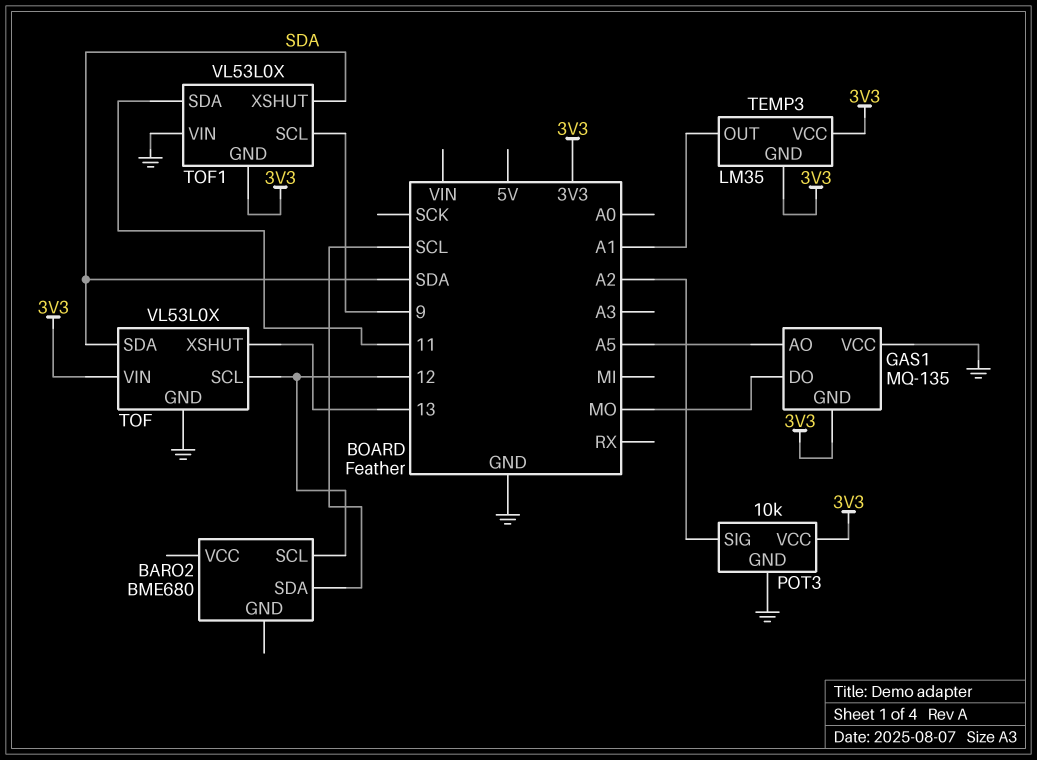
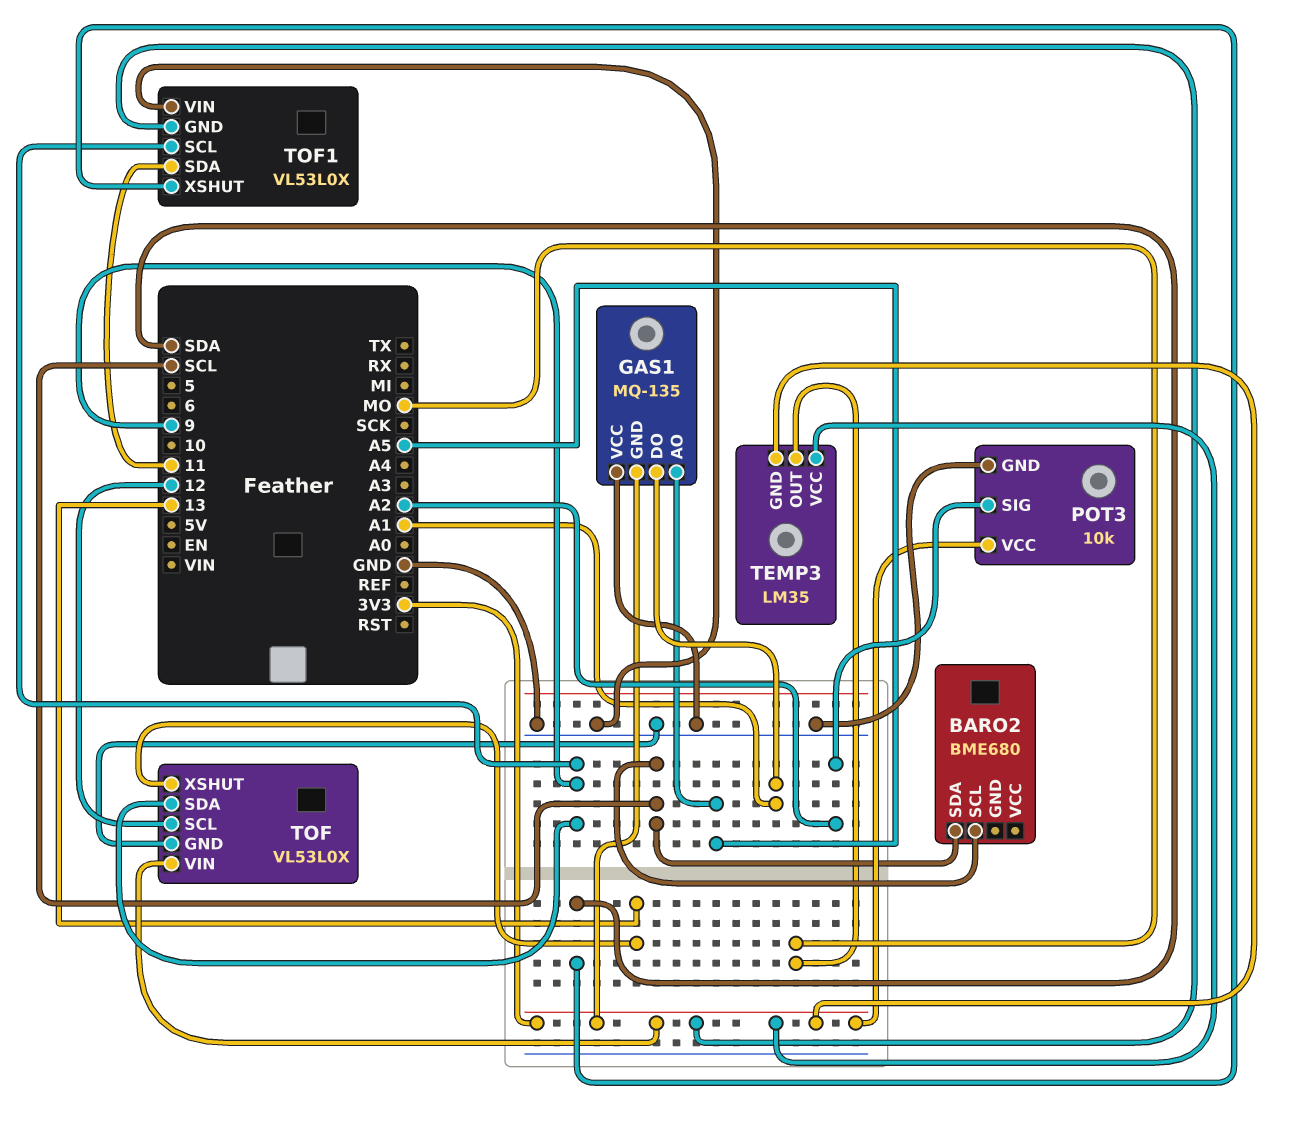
BARO2 pin SCL: 12 -> SCL
GAS1 pin DO: MO -> A1
TEMP3 pin OUT: A1 -> MO
TOF pin SDA: SDA -> 9

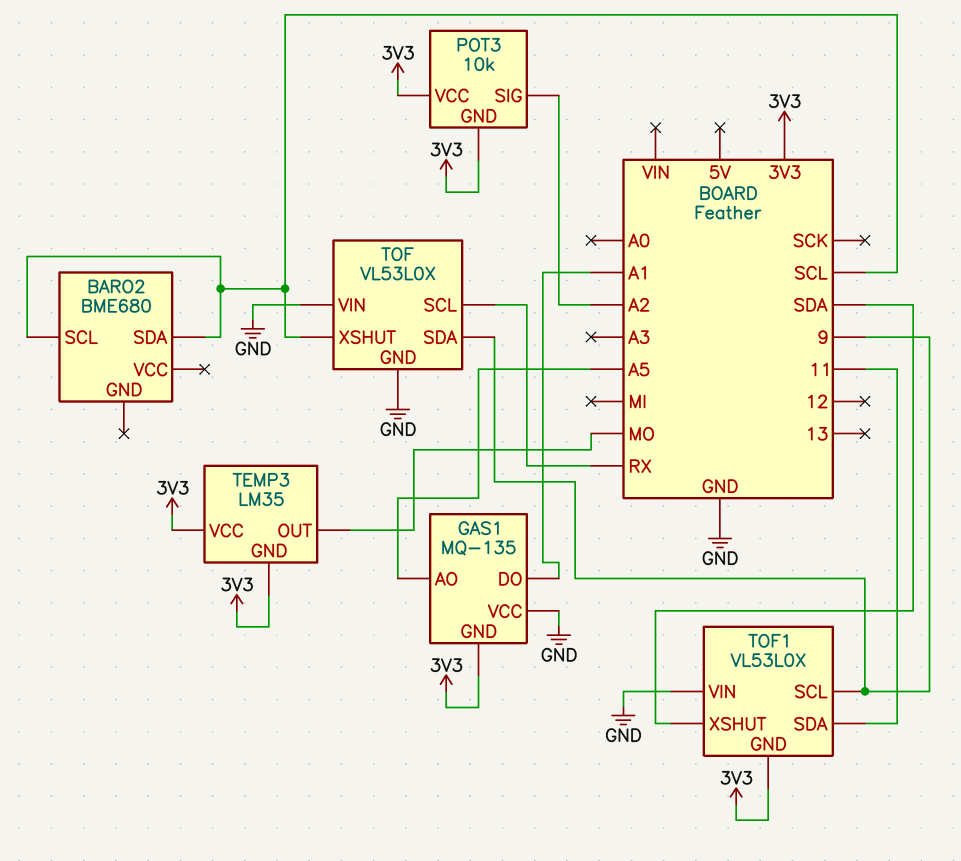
POT3 pin GND: GND -> 3V3
TOF pin SCL: 12 -> RX
TOF pin VIN: 3V3 -> GND
TOF pin XSHUT: 13 -> SCL

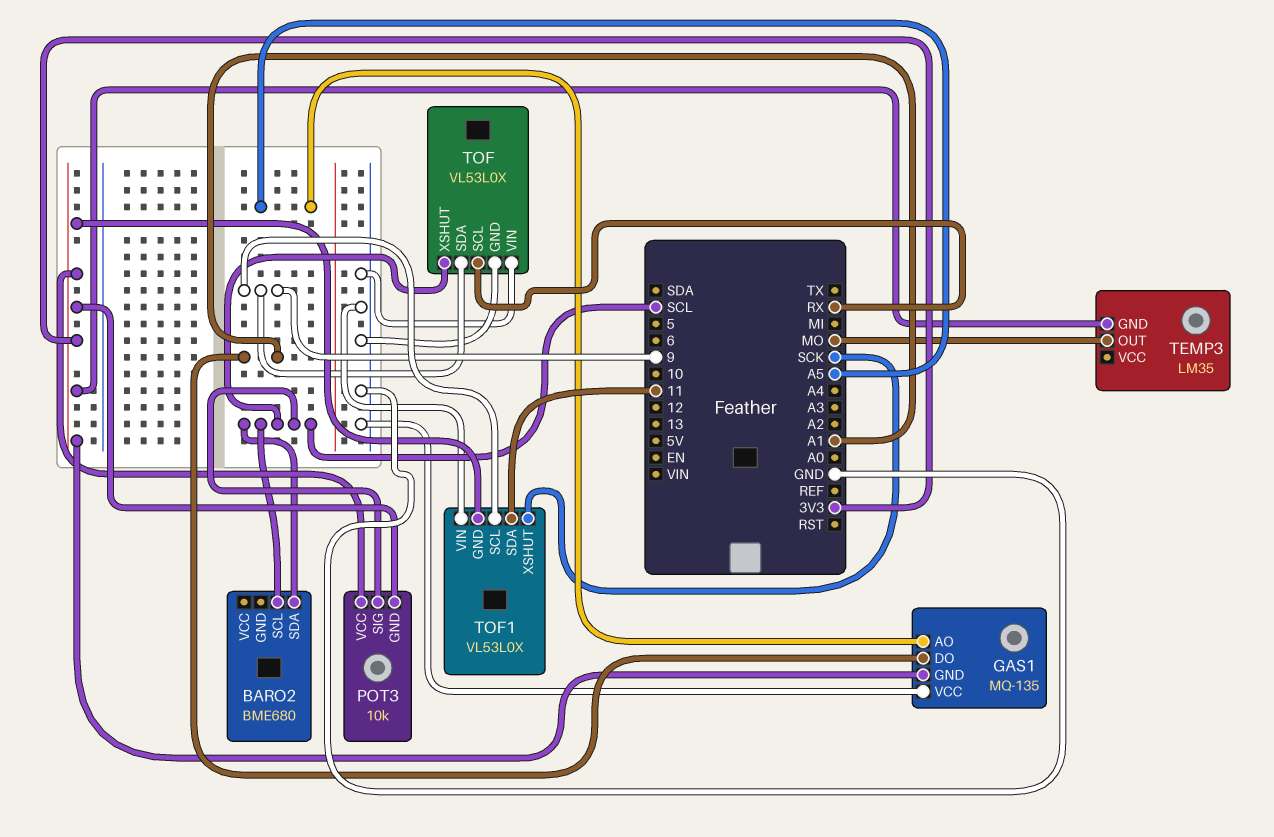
POT3 pin SIG: A2 -> SCL
TEMP3 pin VCC: 3V3 -> none
TOF1 pin XSHUT: SDA -> SCK

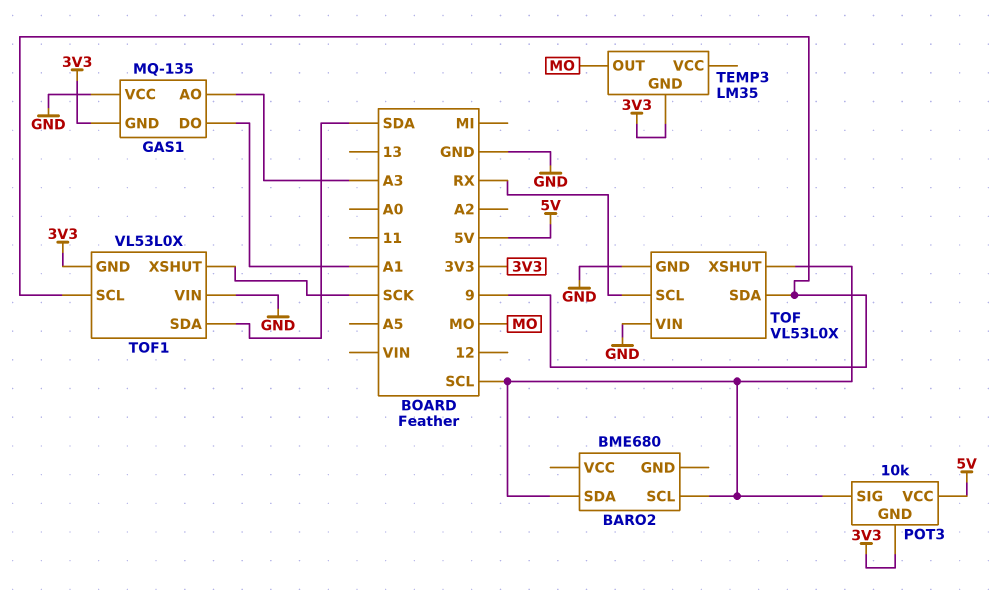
GAS1 pin AO: A5 -> A3
POT3 pin VCC: 3V3 -> 5V
TOF1 pin SDA: 11 -> SDA

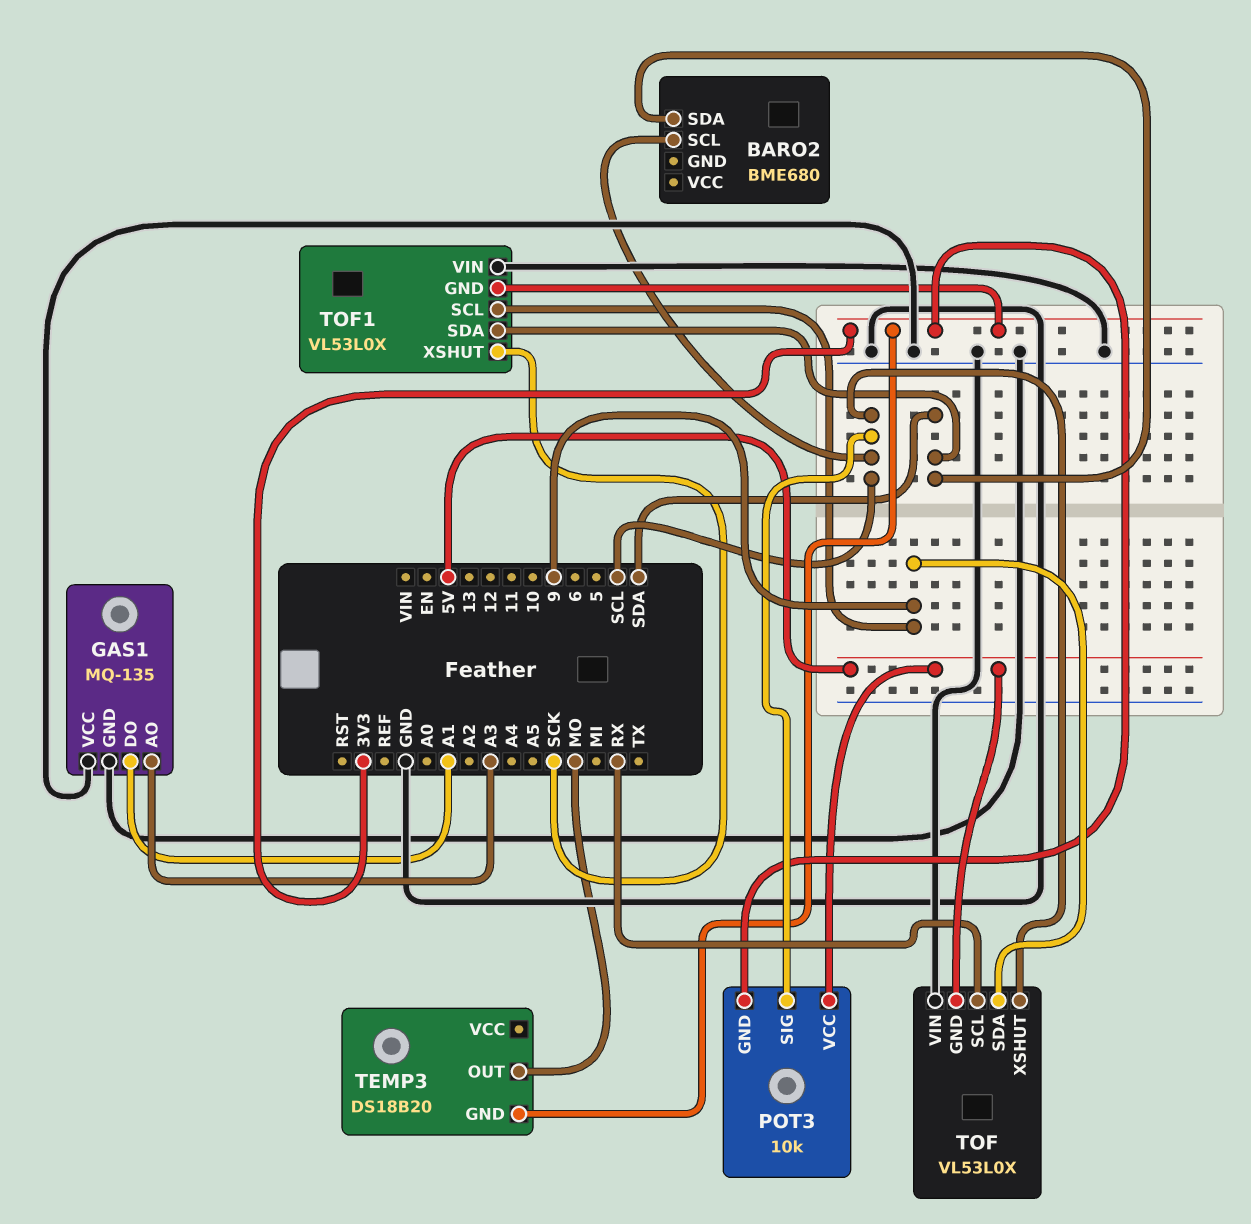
BARO2 pin SDA: SCL -> SDA
GAS1 pin GND: 3V3 -> GND
TEMP3: LM35 -> DS18B20
TOF pin GND: GND -> 5V

